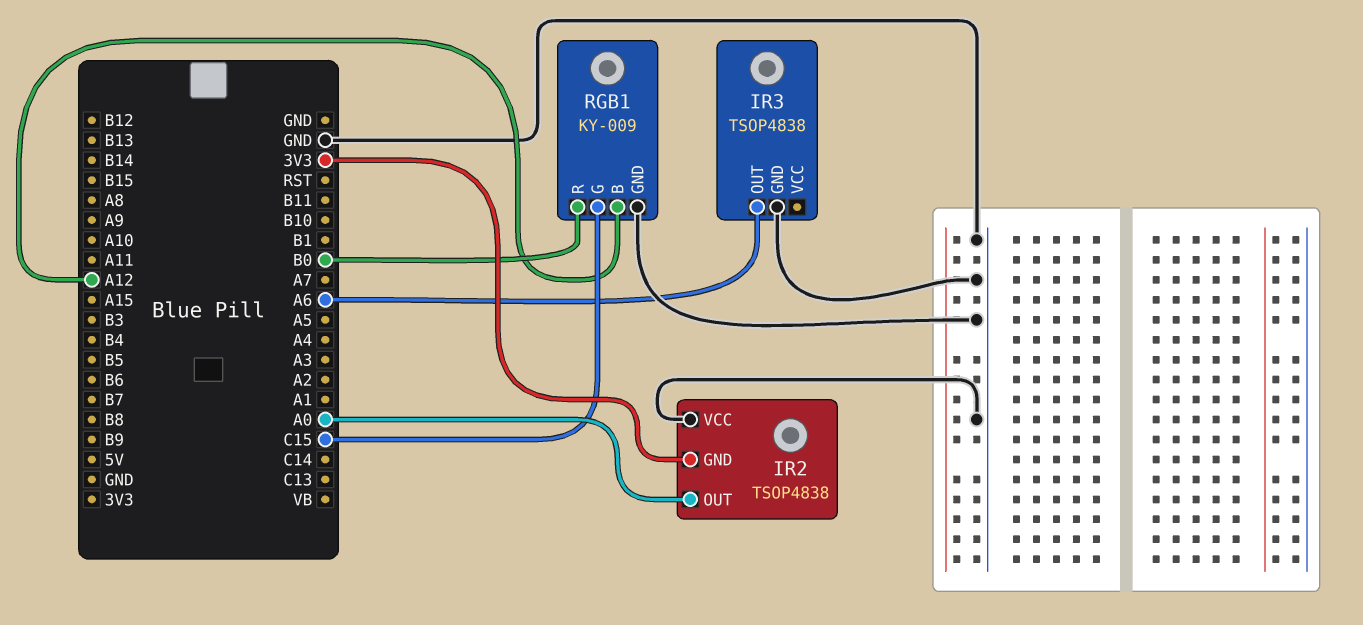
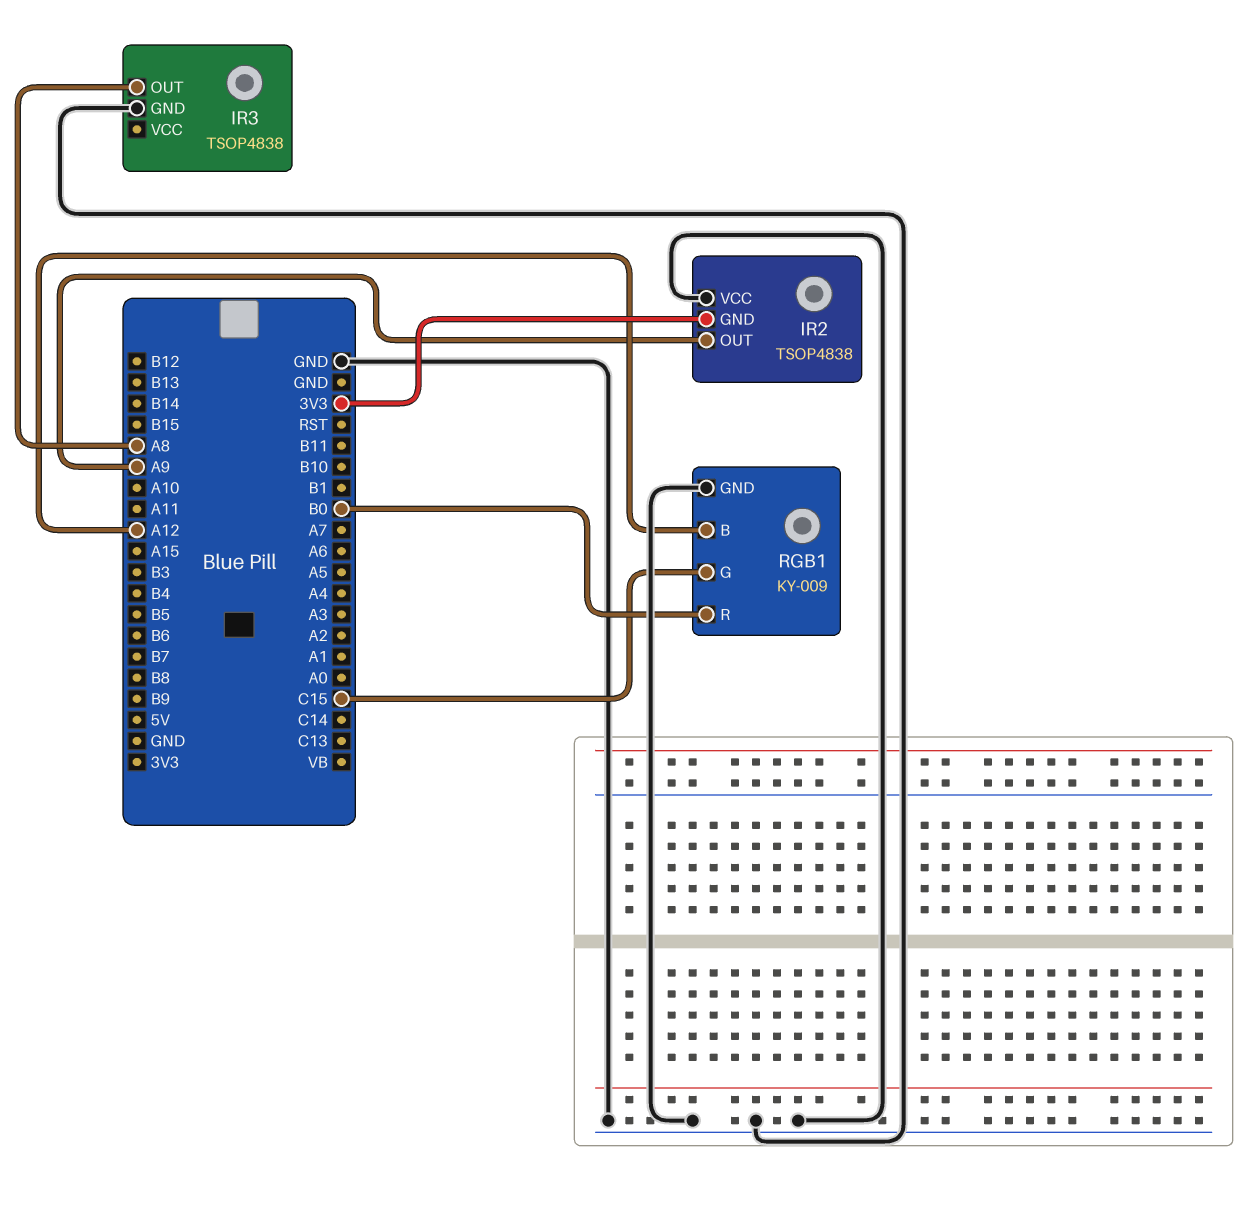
IR2 pin OUT: A0 -> A9
IR3 pin OUT: A6 -> A8

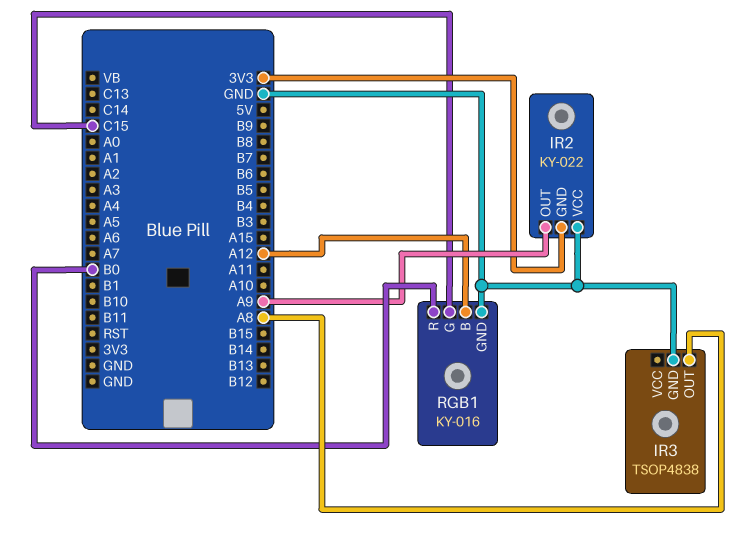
IR2: TSOP4838 -> KY-022
RGB1: KY-009 -> KY-016

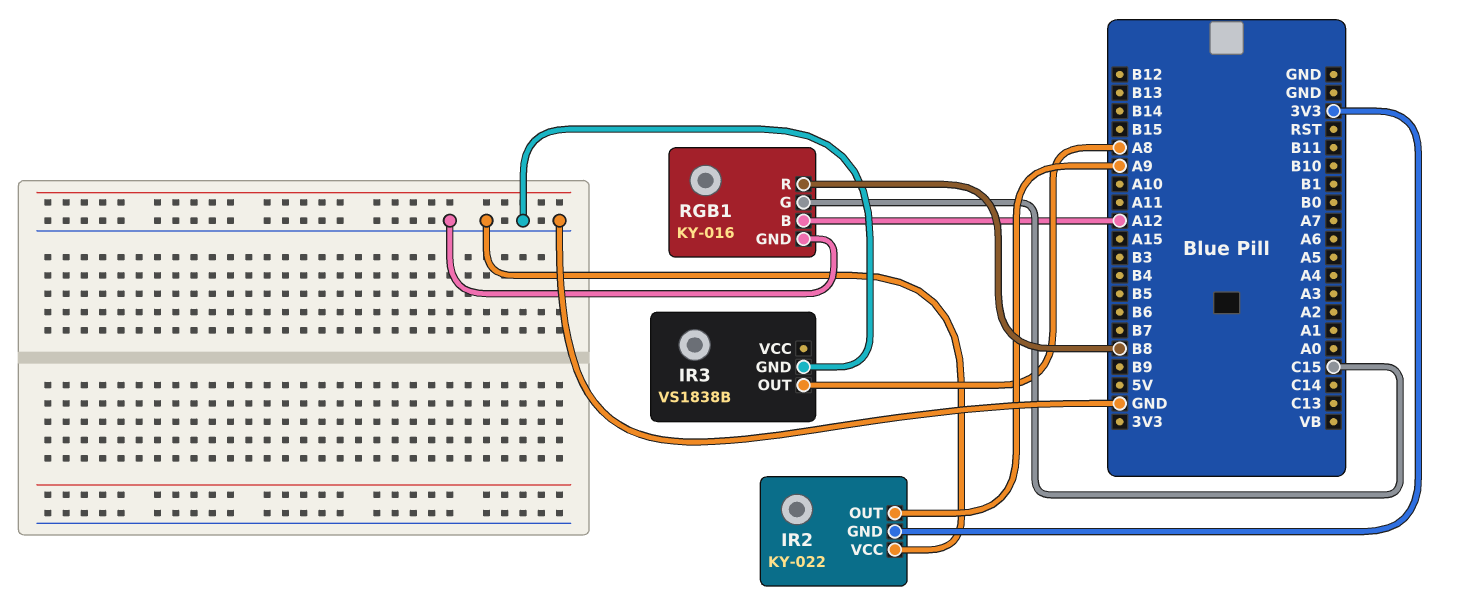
IR3: TSOP4838 -> VS1838B
RGB1 pin R: B0 -> B8

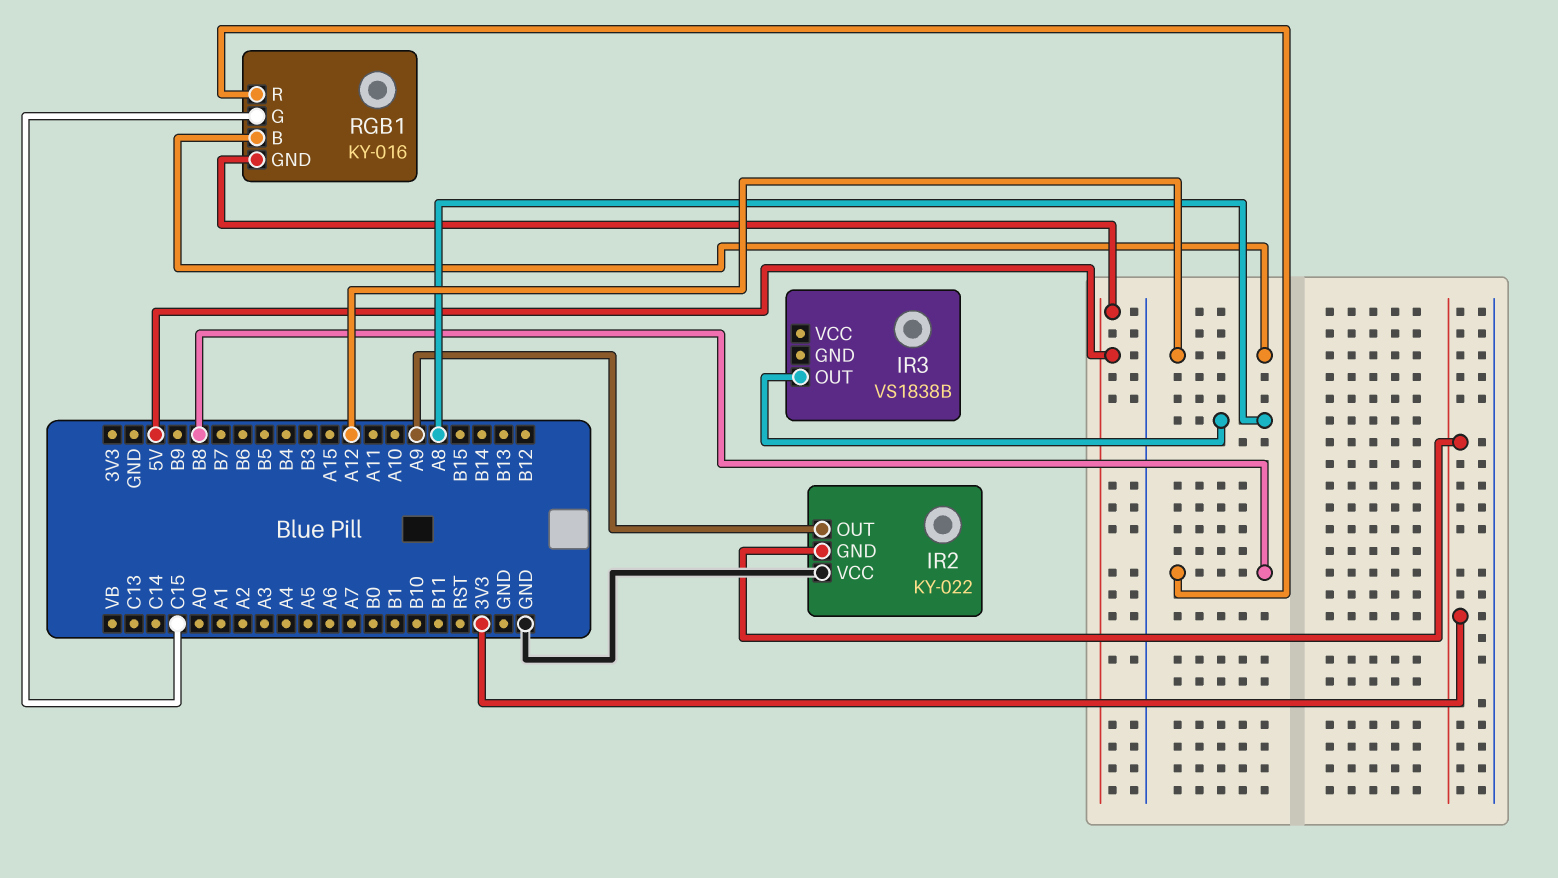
IR3 pin GND: GND -> none
RGB1 pin GND: GND -> 5V

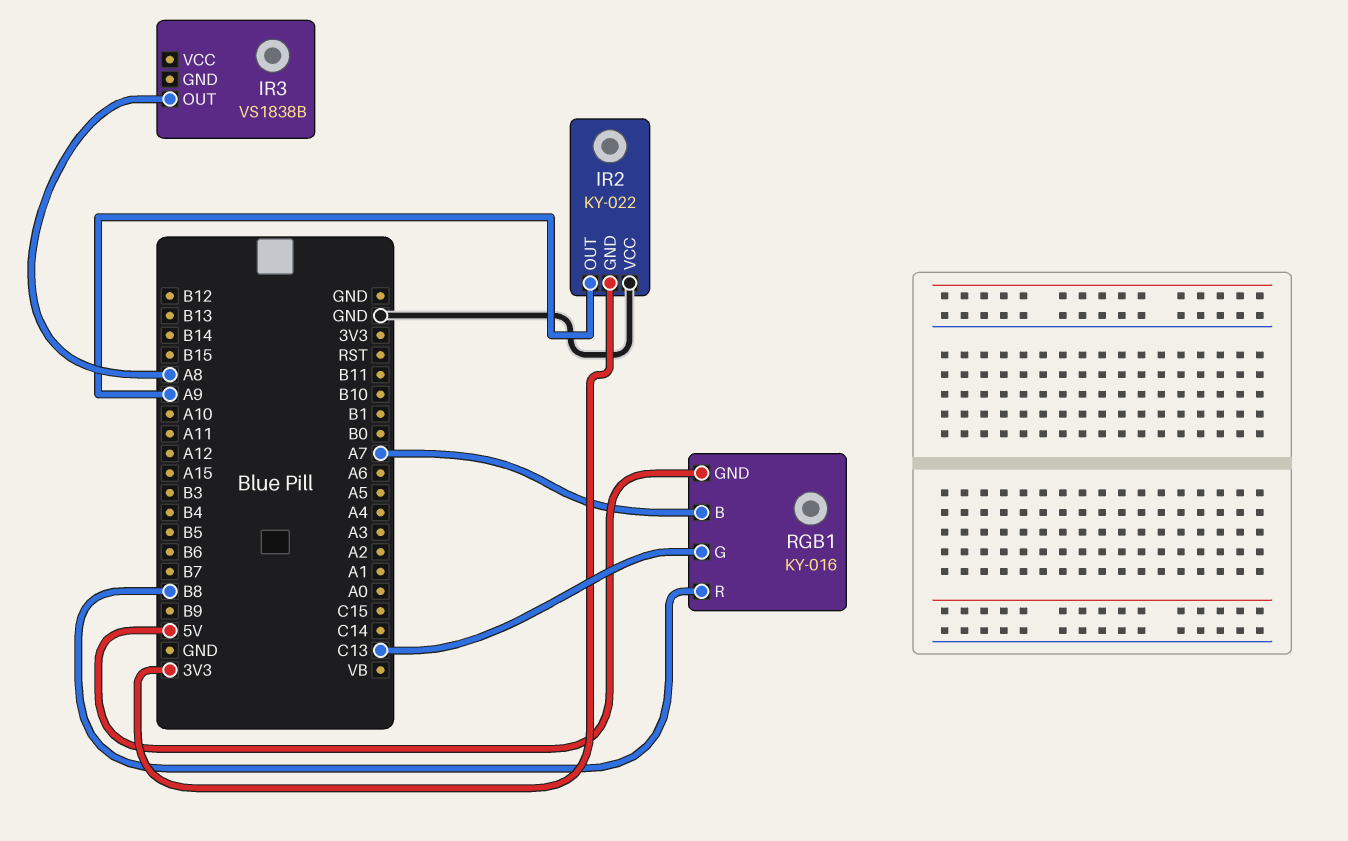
RGB1 pin B: A12 -> A7
RGB1 pin G: C15 -> C13

